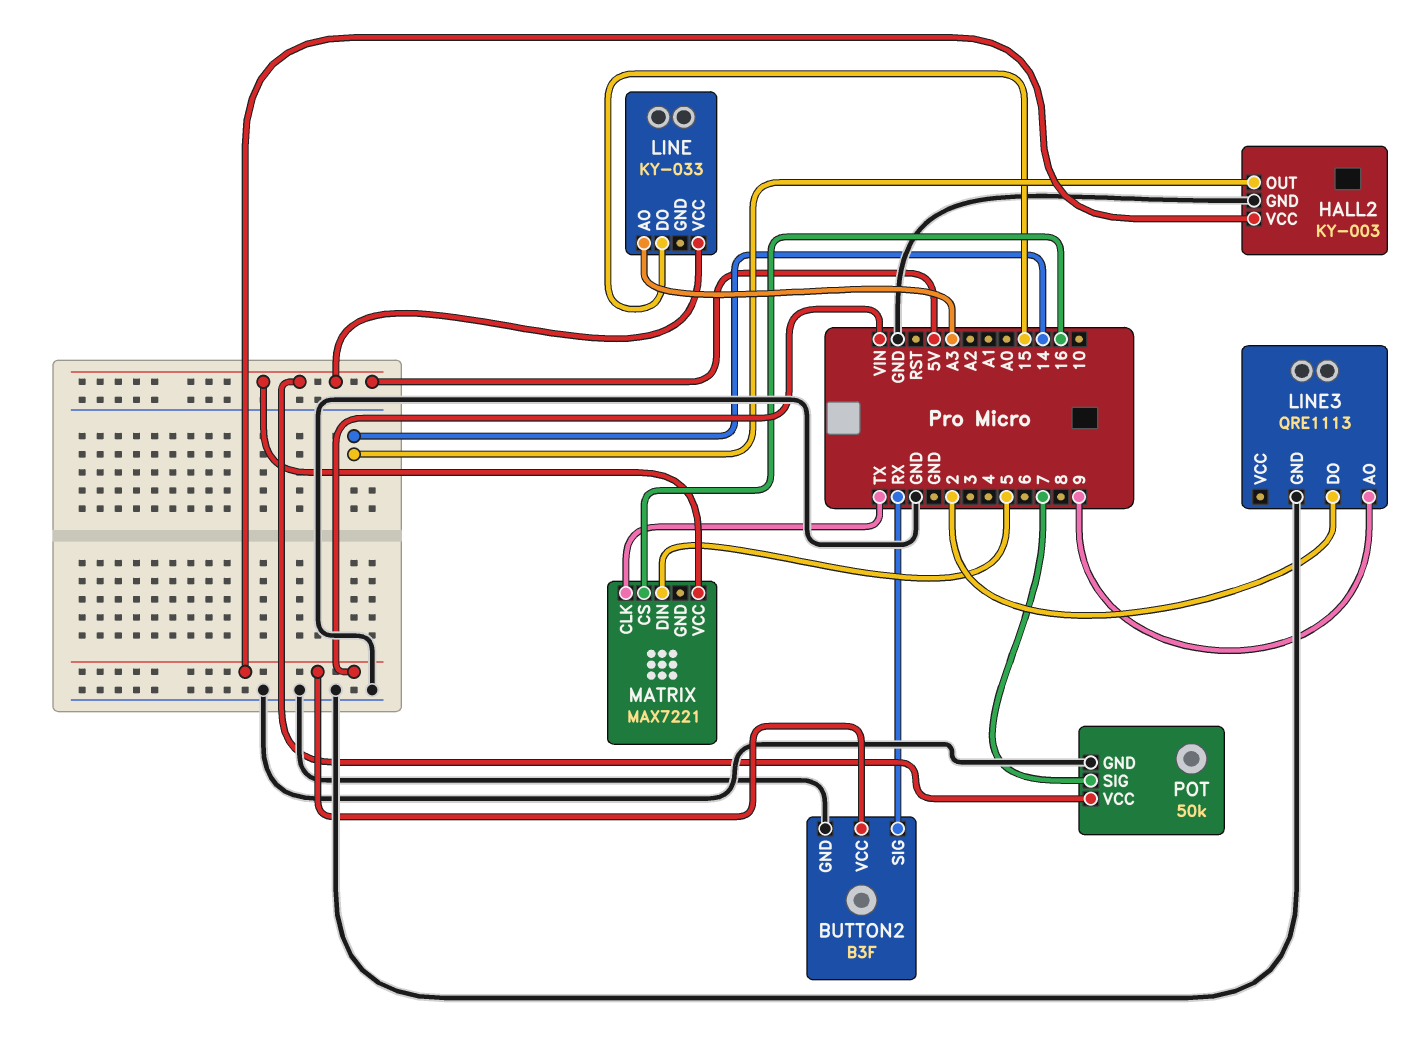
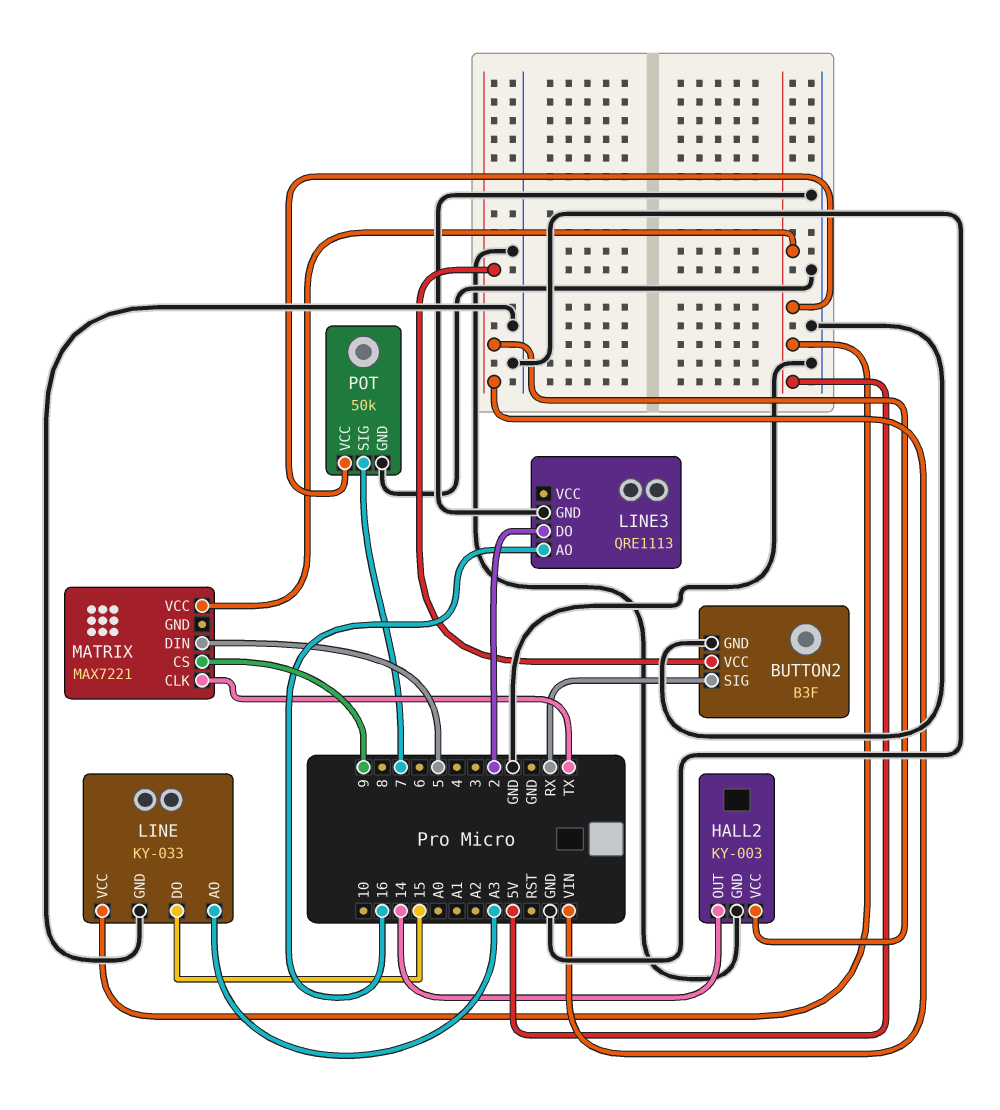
LINE pin GND: none -> GND
LINE3 pin AO: 9 -> 16
MATRIX pin CS: 16 -> 9

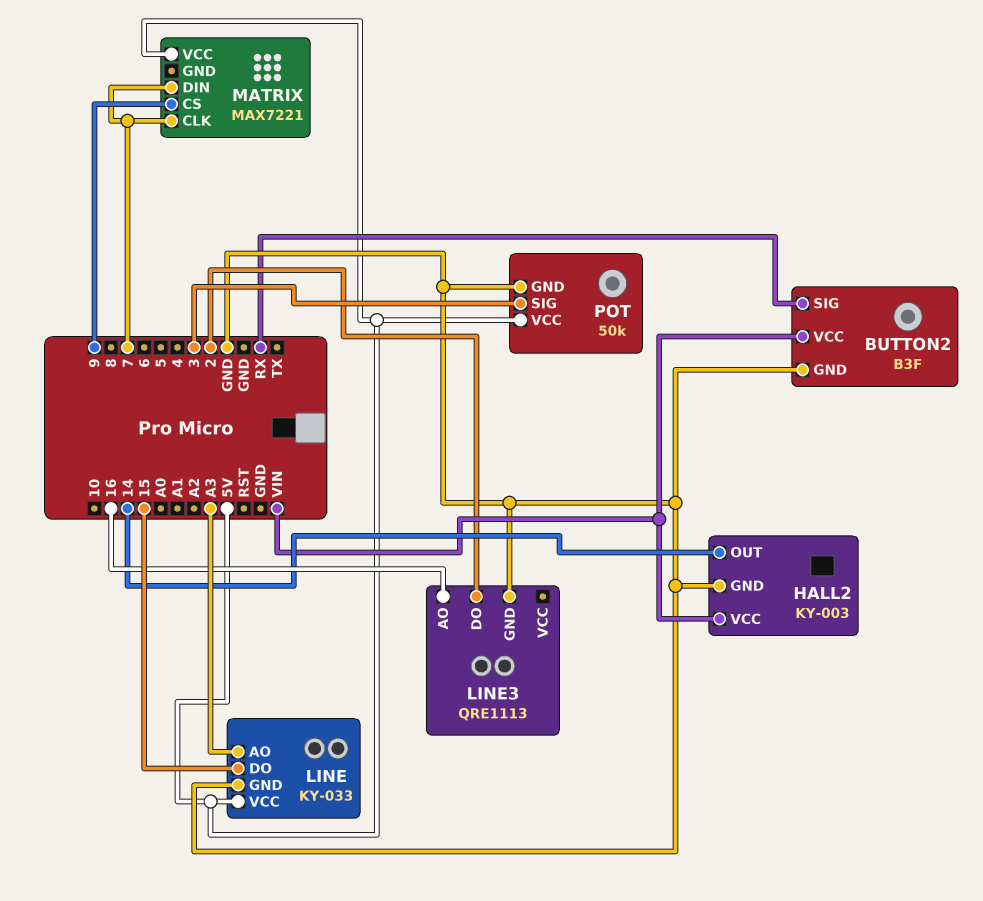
MATRIX pin CLK: TX -> 7
MATRIX pin DIN: 5 -> 7
POT pin SIG: 7 -> 3

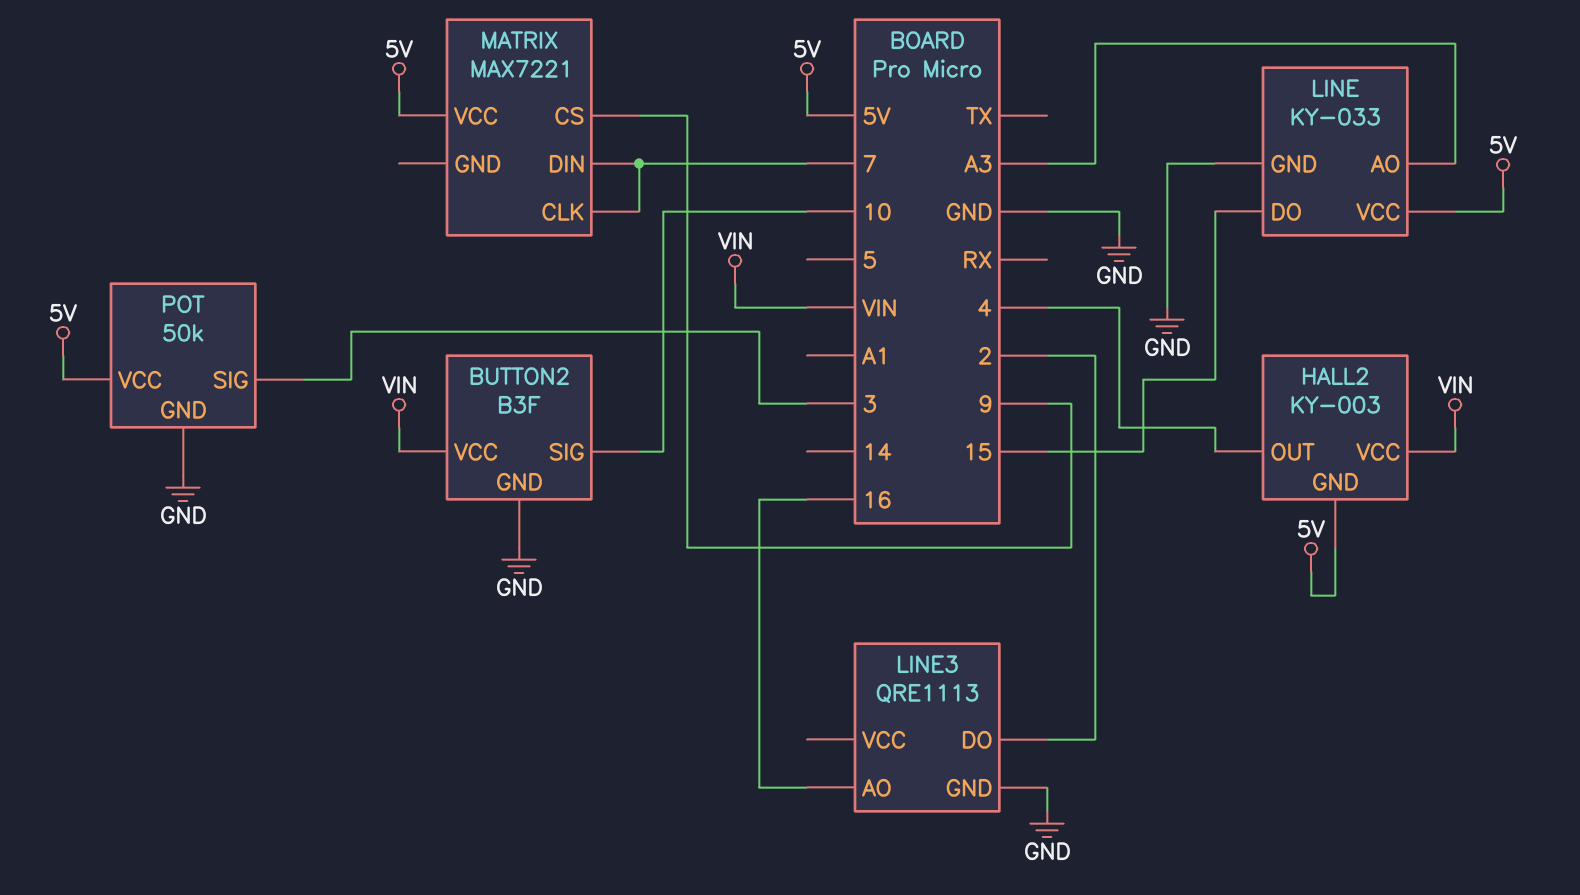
BUTTON2 pin SIG: RX -> 10
HALL2 pin GND: GND -> 5V
HALL2 pin OUT: 14 -> 4

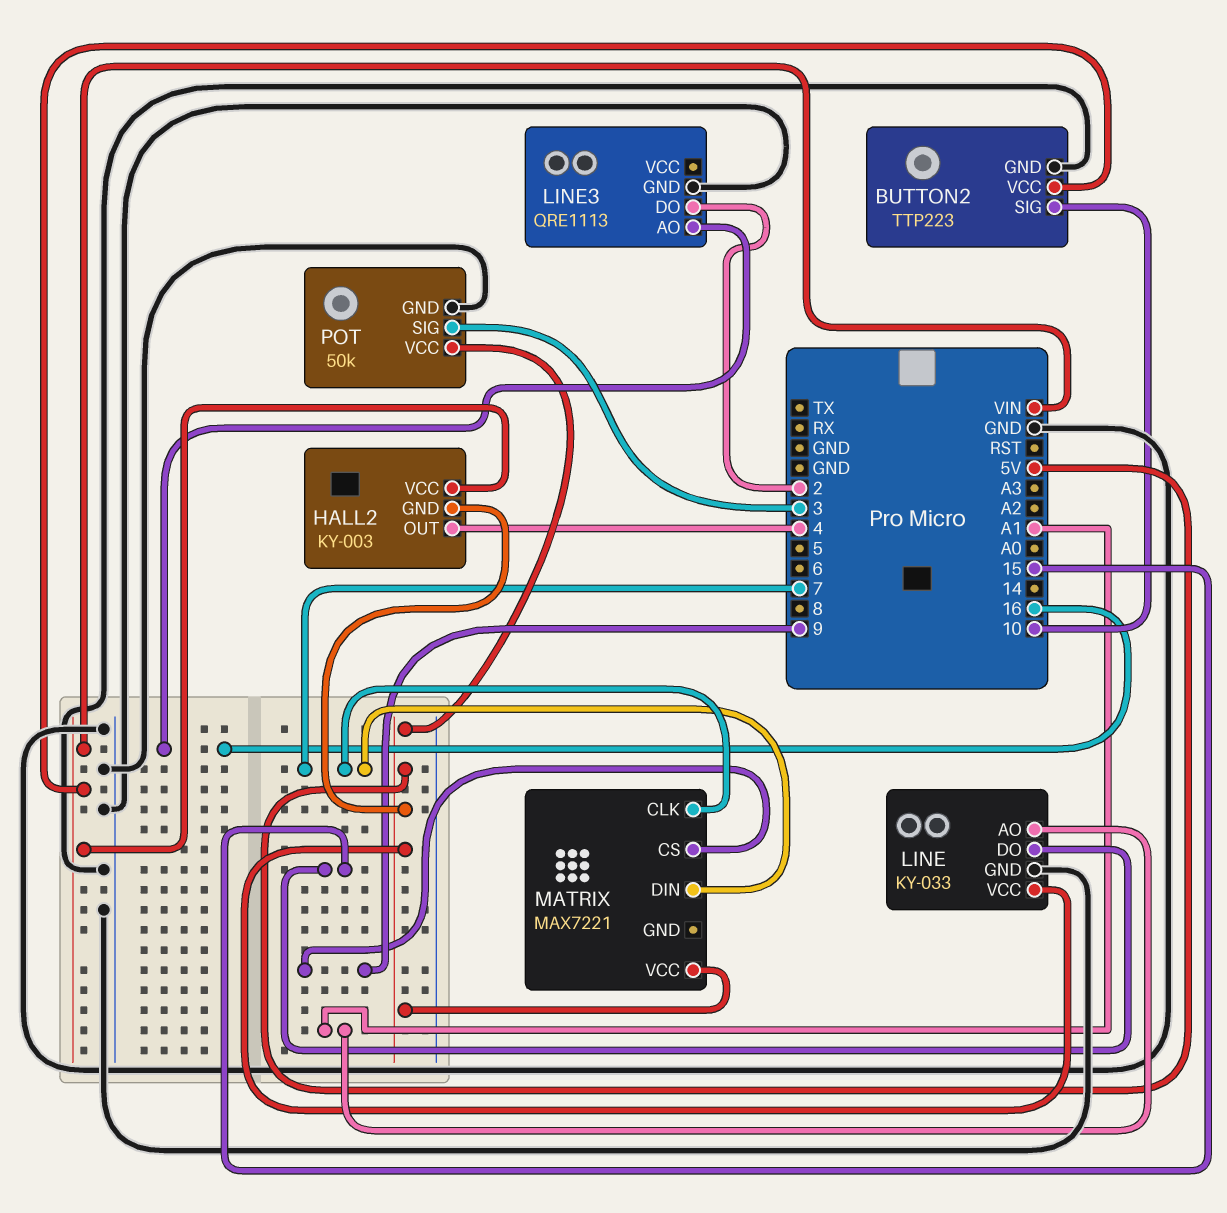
BUTTON2: B3F -> TTP223
LINE pin AO: A3 -> A1

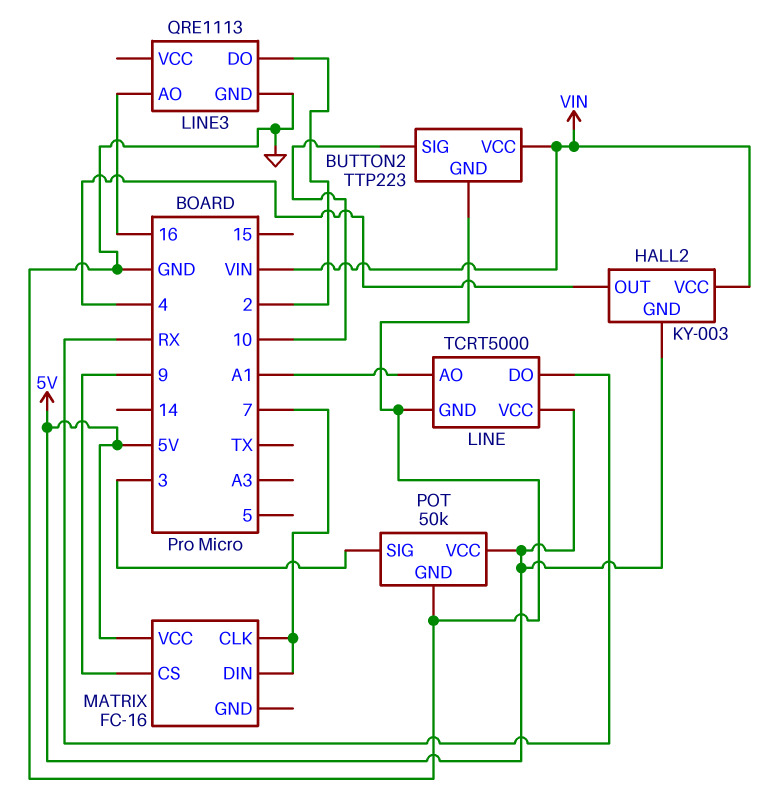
LINE: KY-033 -> TCRT5000
LINE pin DO: 15 -> RX
MATRIX: MAX7221 -> FC-16

